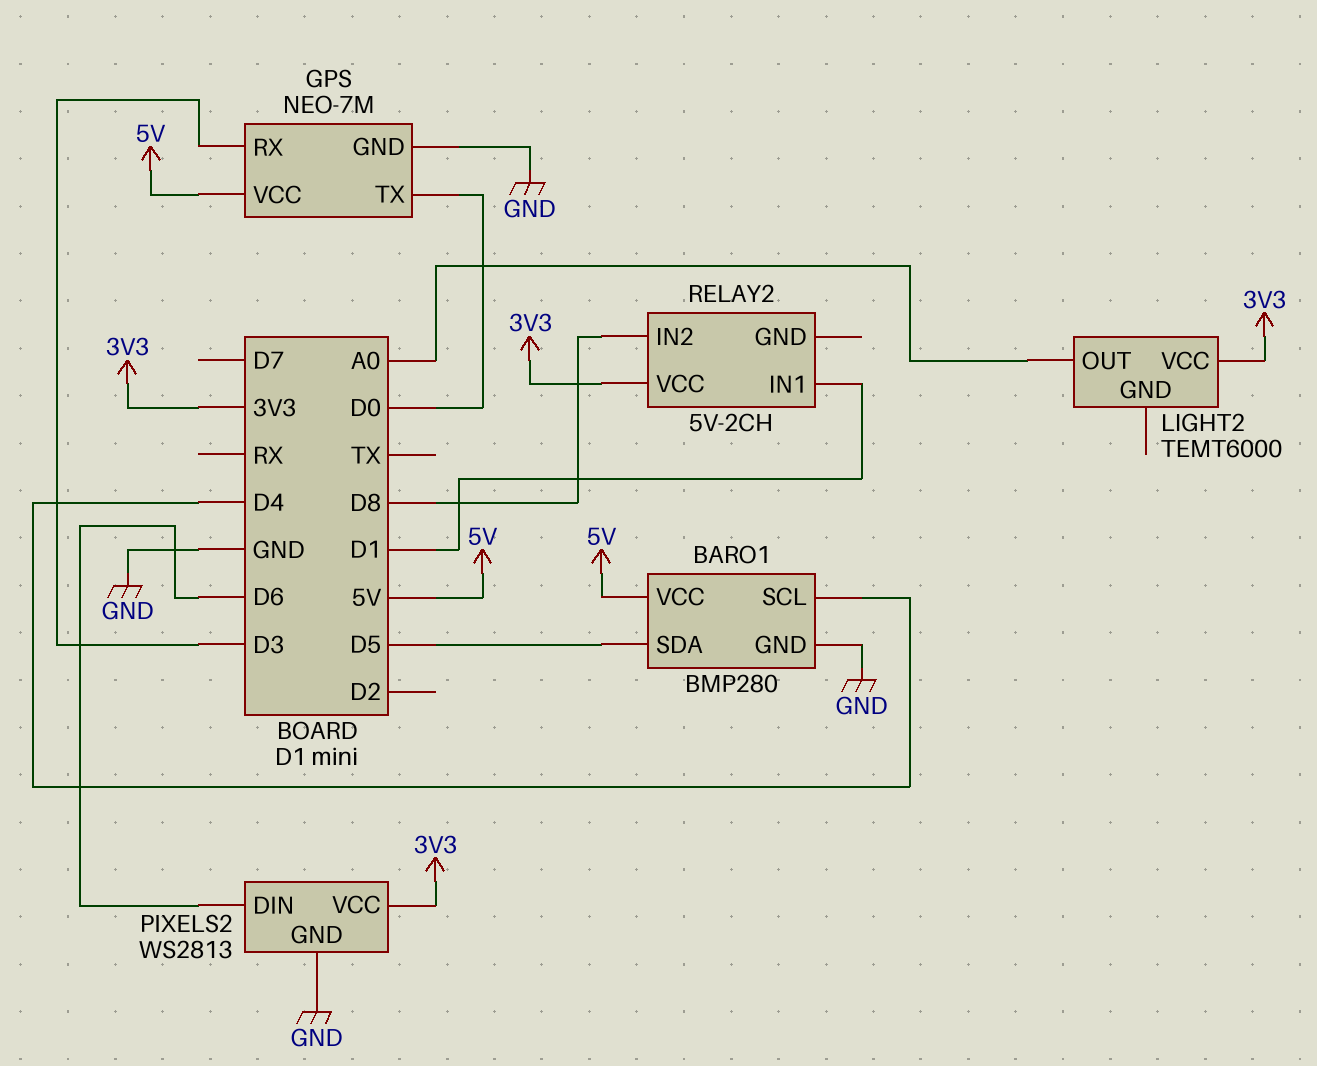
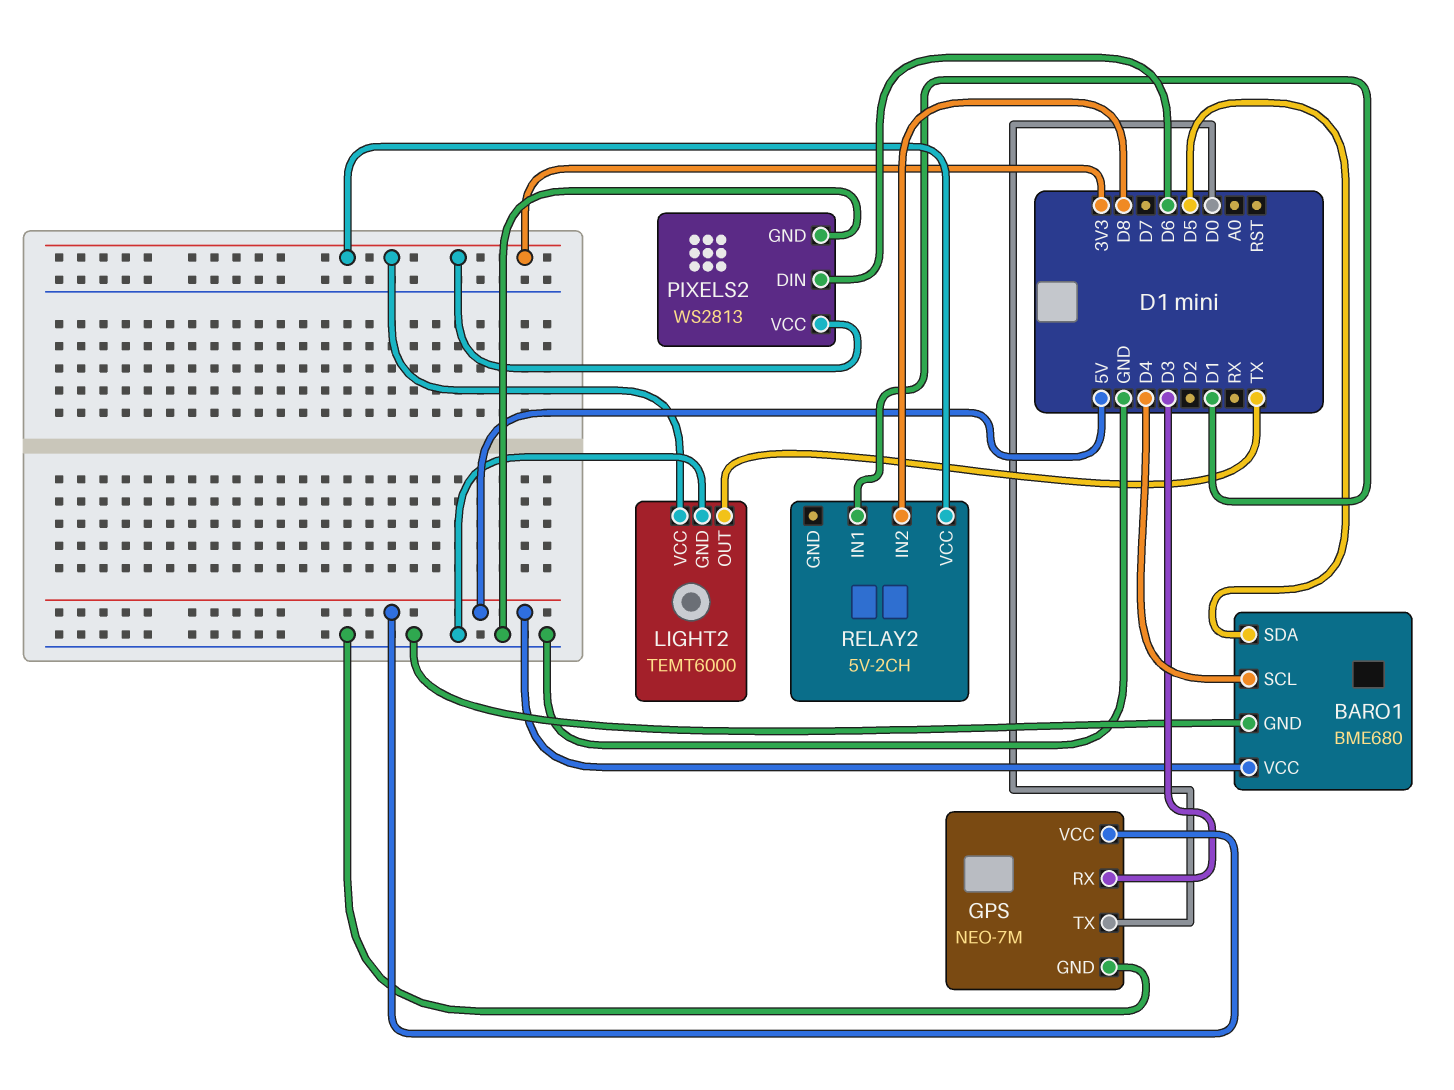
BARO1: BMP280 -> BME680
LIGHT2 pin GND: none -> GND
LIGHT2 pin OUT: A0 -> TX

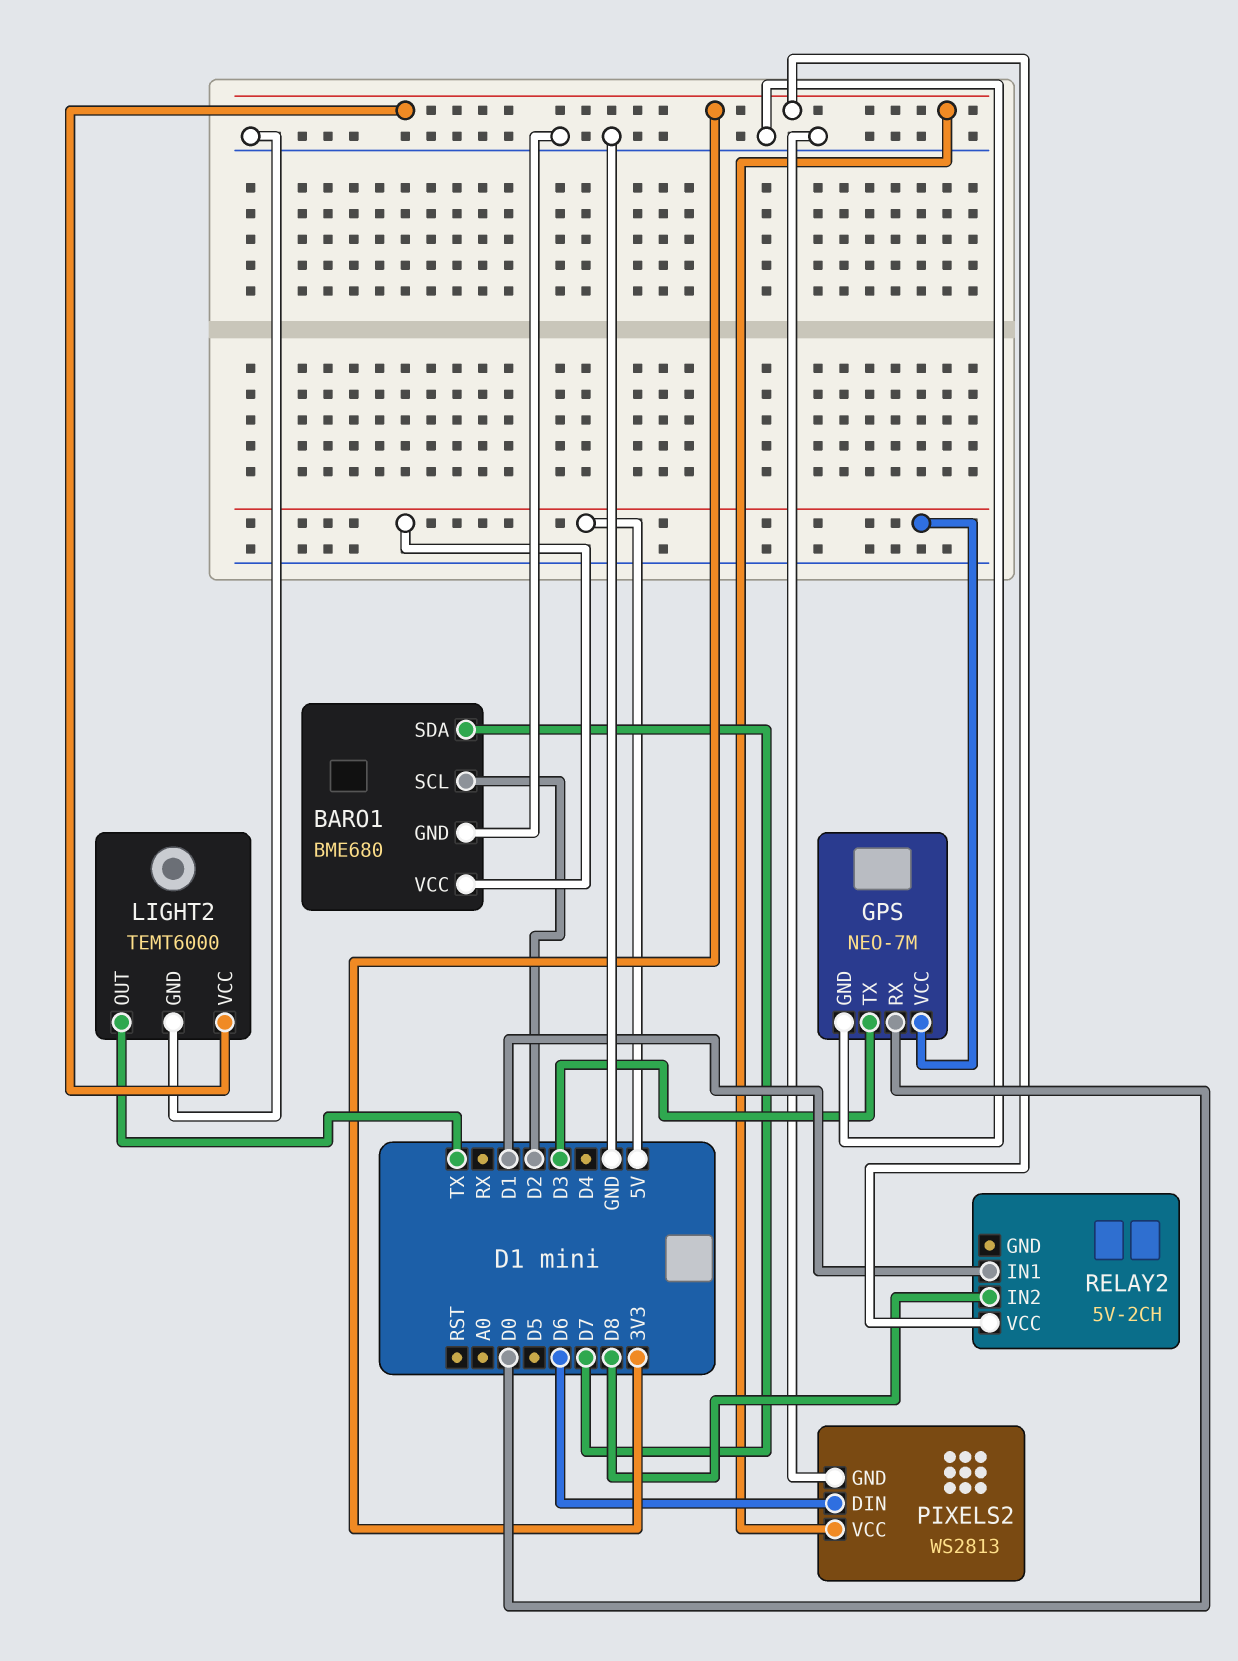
BARO1 pin SCL: D4 -> D2
BARO1 pin SDA: D5 -> D7
GPS pin RX: D3 -> D0
GPS pin TX: D0 -> D3

